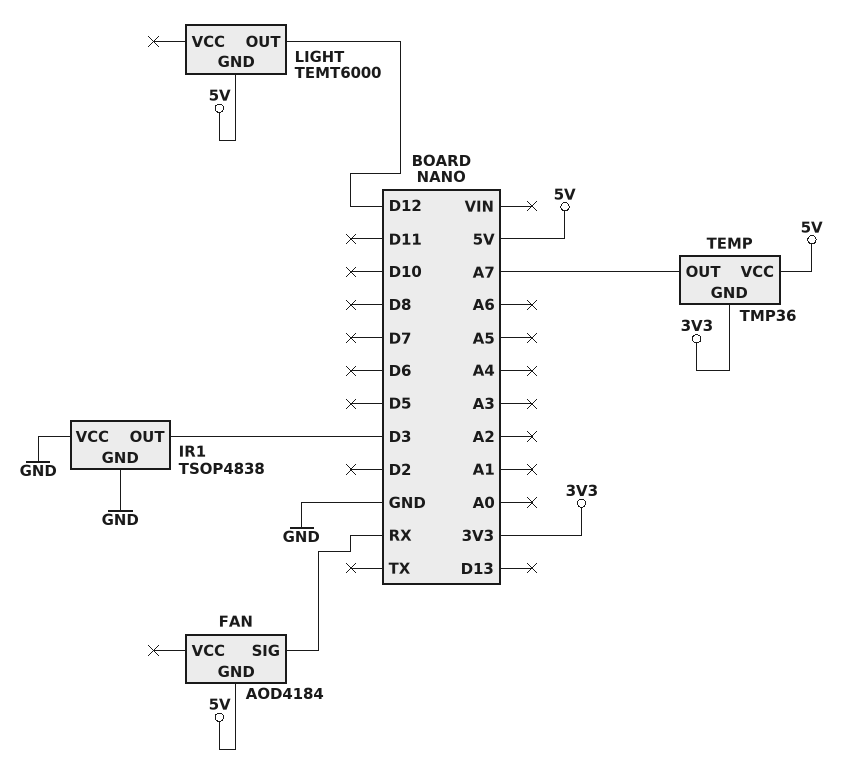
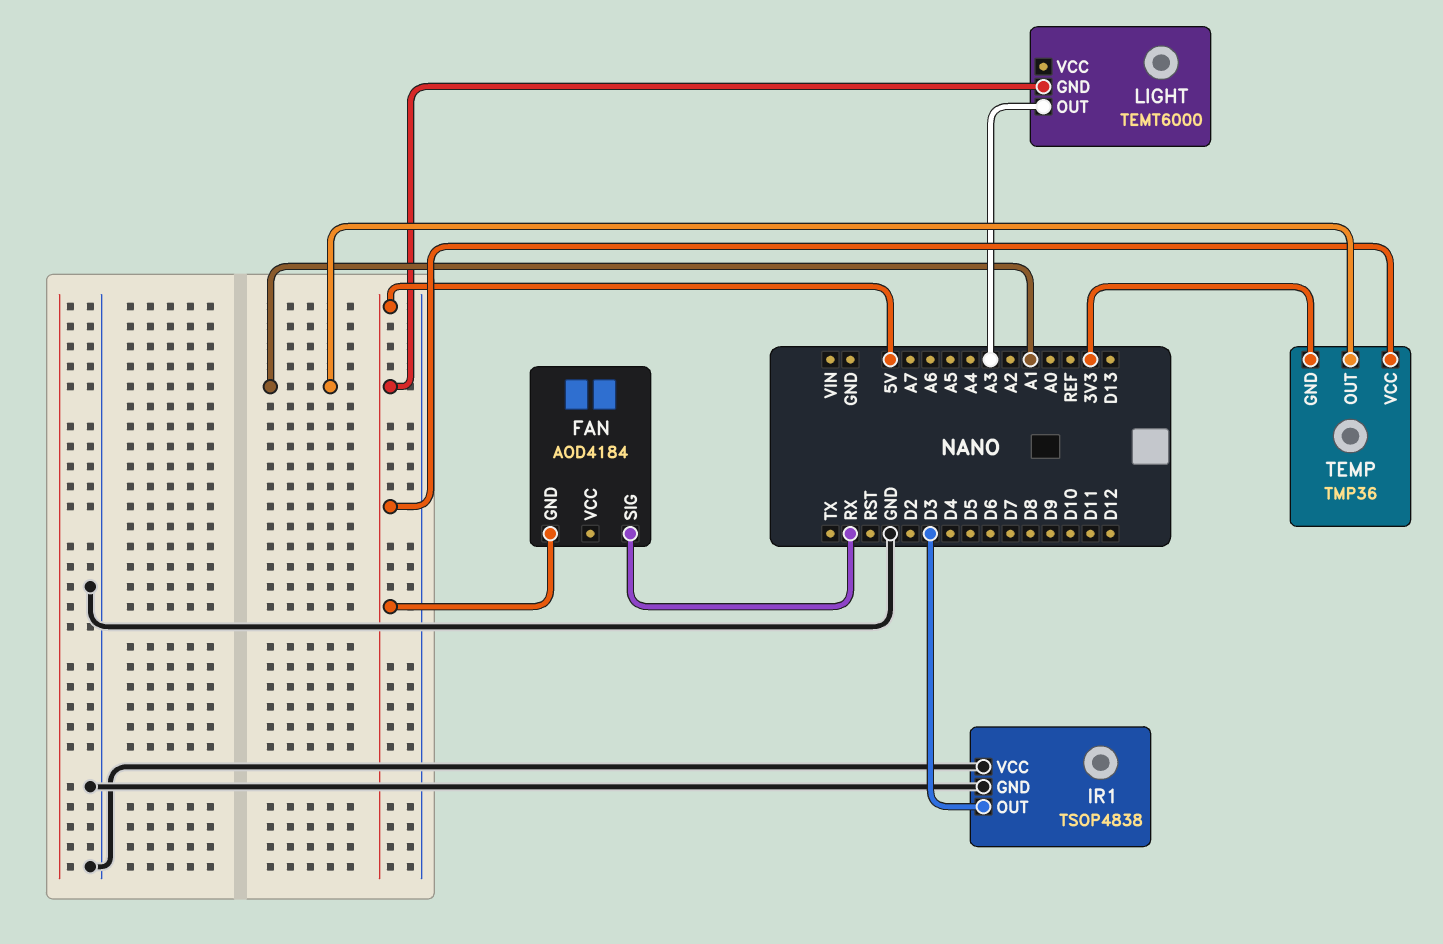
LIGHT pin OUT: D12 -> A3
TEMP pin OUT: A7 -> A1

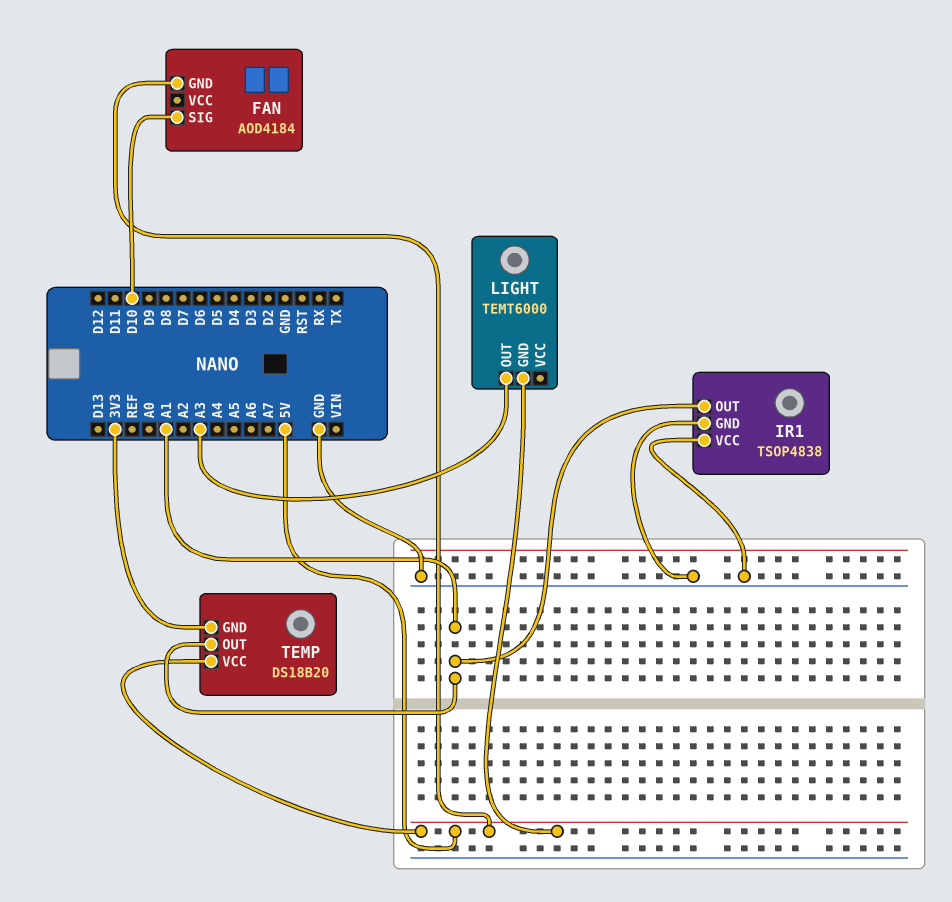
FAN pin SIG: RX -> D10
IR1 pin OUT: D3 -> A1
TEMP: TMP36 -> DS18B20

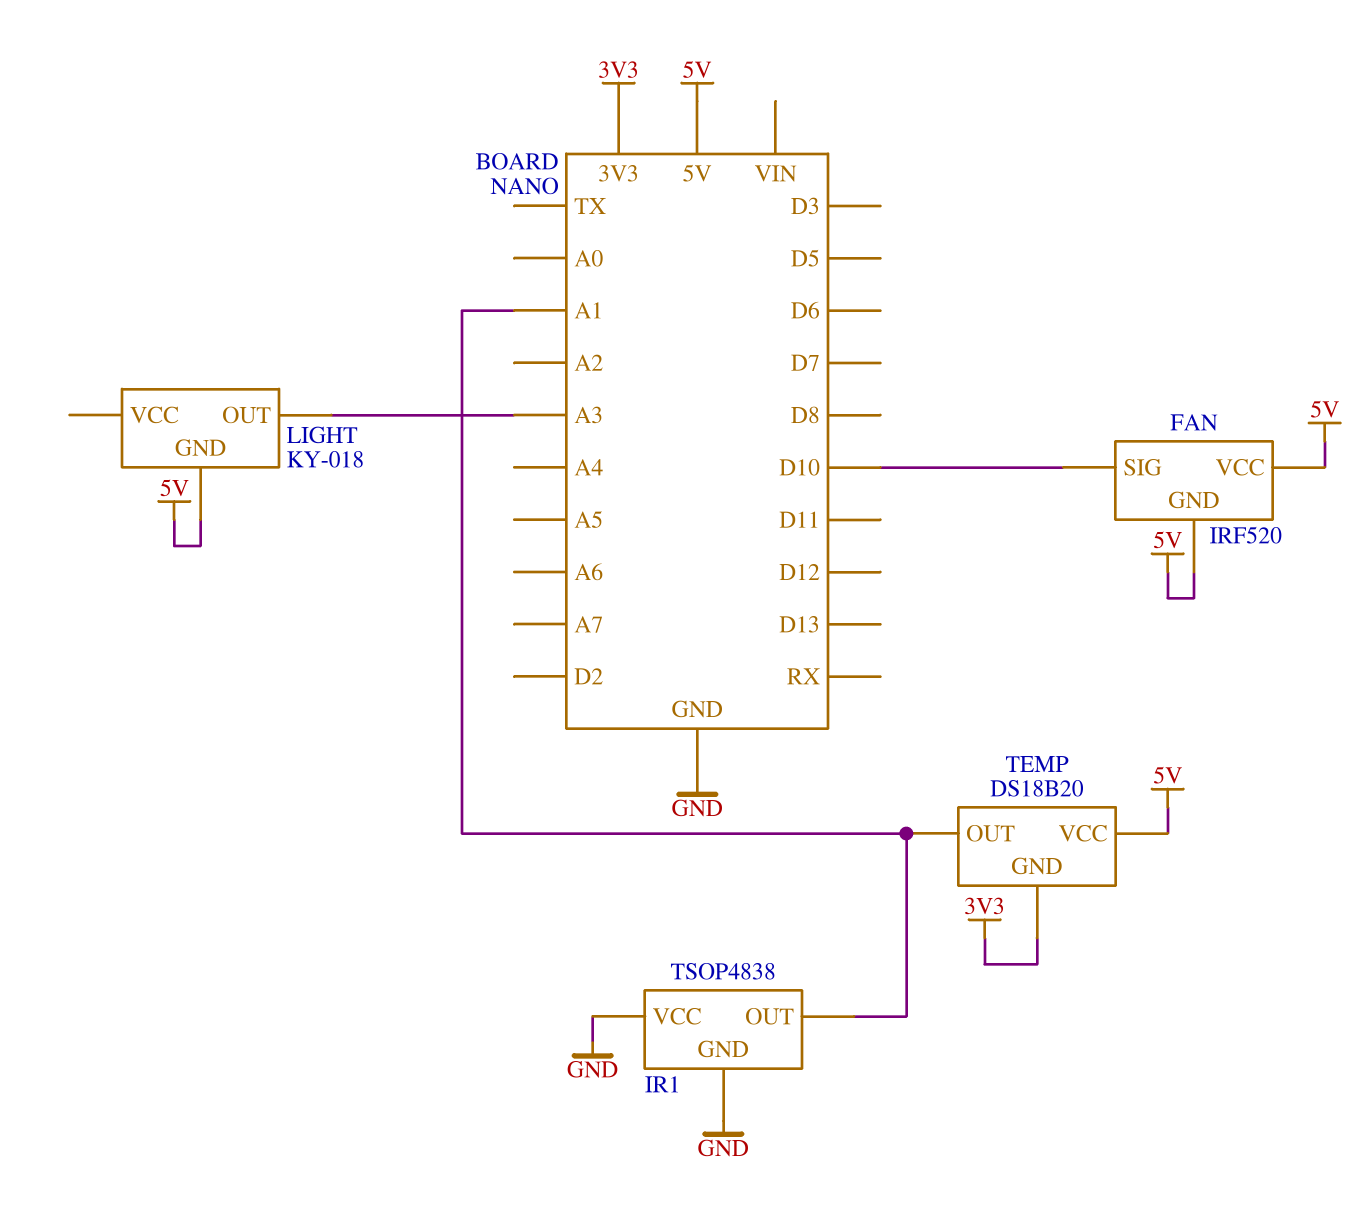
FAN: AOD4184 -> IRF520
FAN pin VCC: none -> 5V
LIGHT: TEMT6000 -> KY-018

